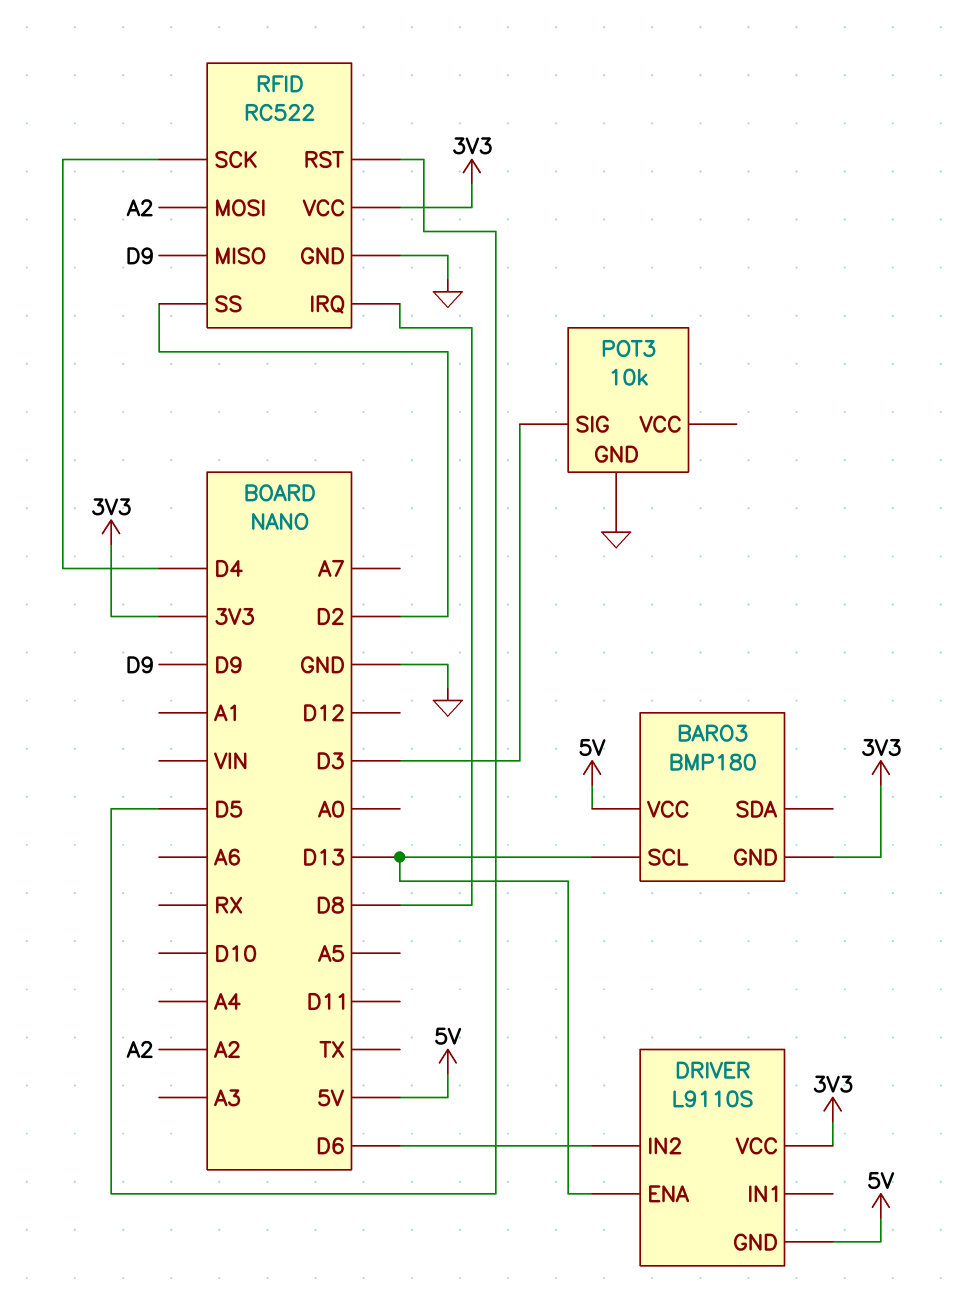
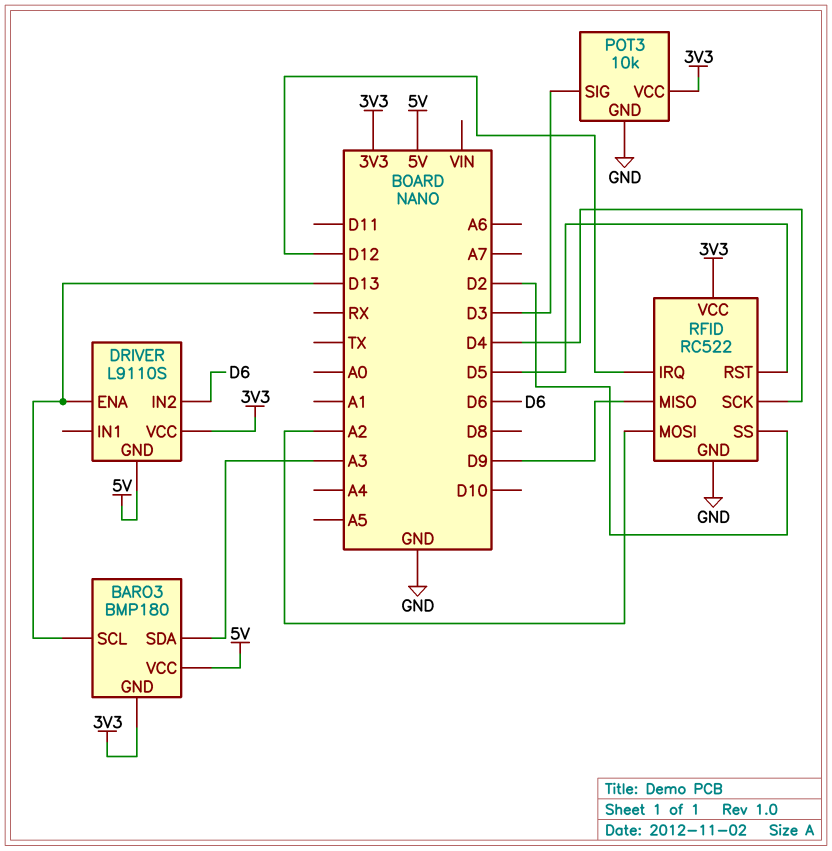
BARO3 pin SDA: none -> A3
POT3 pin VCC: none -> 3V3
RFID pin IRQ: D8 -> D12

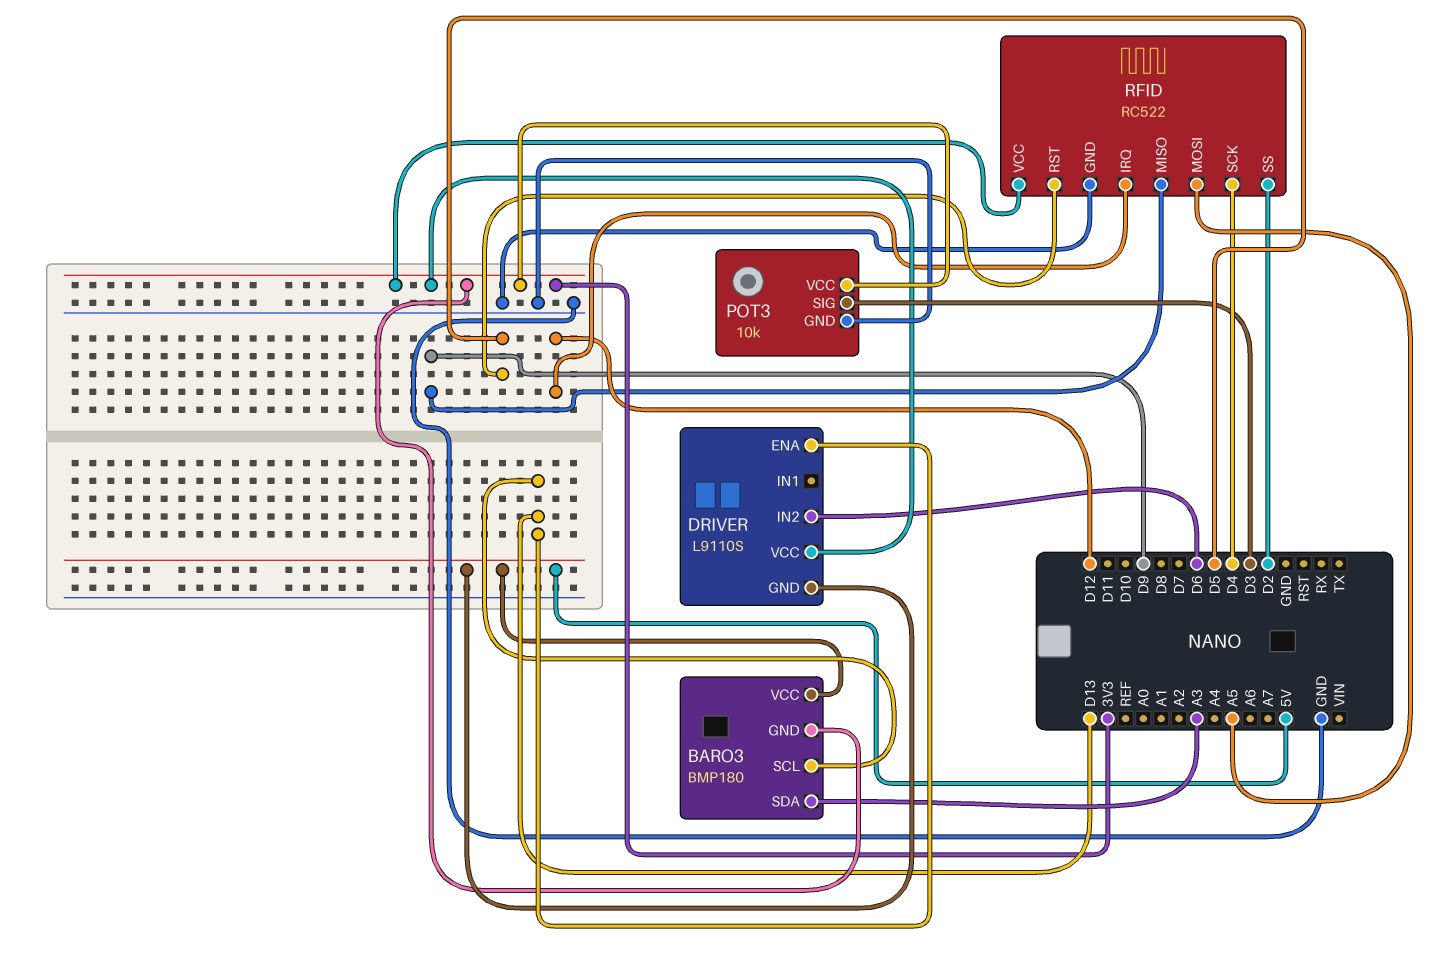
RFID pin MOSI: A2 -> A5

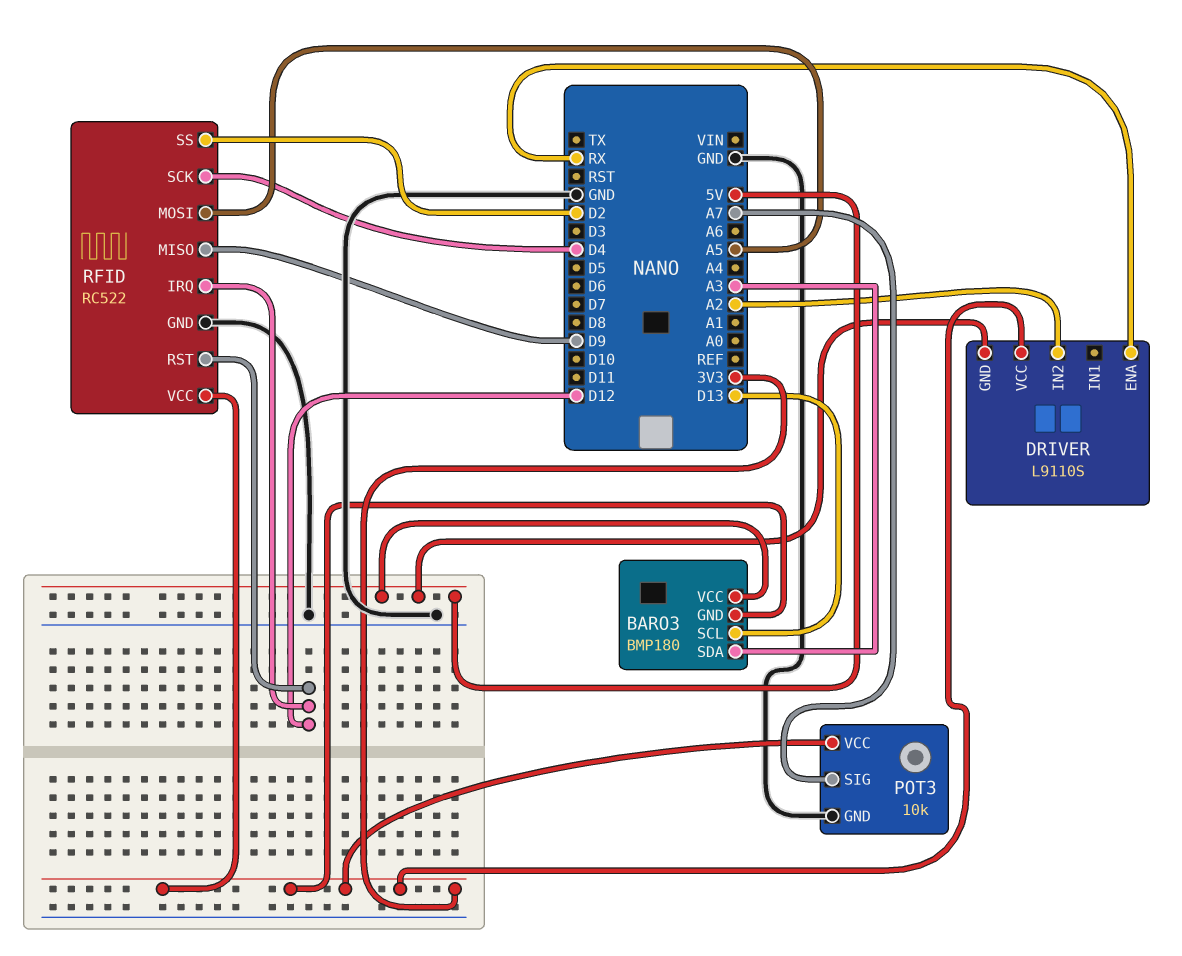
DRIVER pin ENA: D13 -> RX
DRIVER pin IN2: D6 -> A2
POT3 pin SIG: D3 -> A7
RFID pin RST: D5 -> D12

